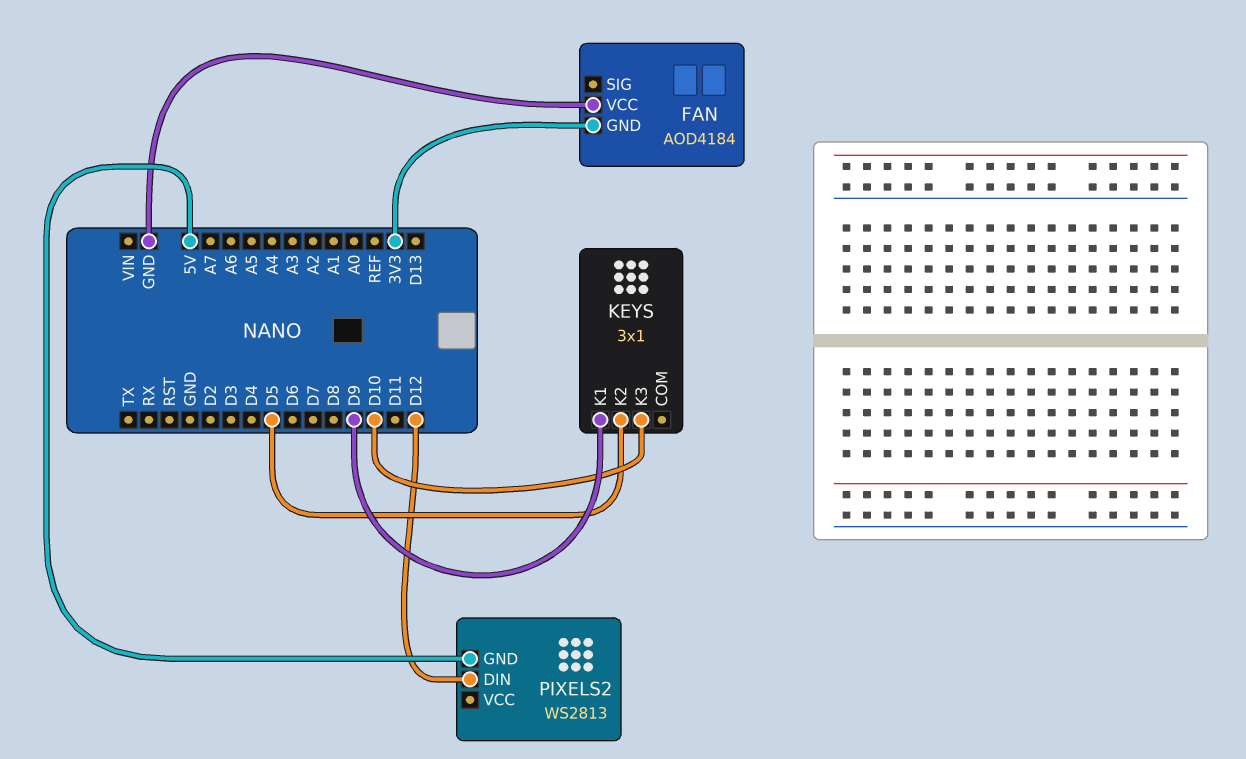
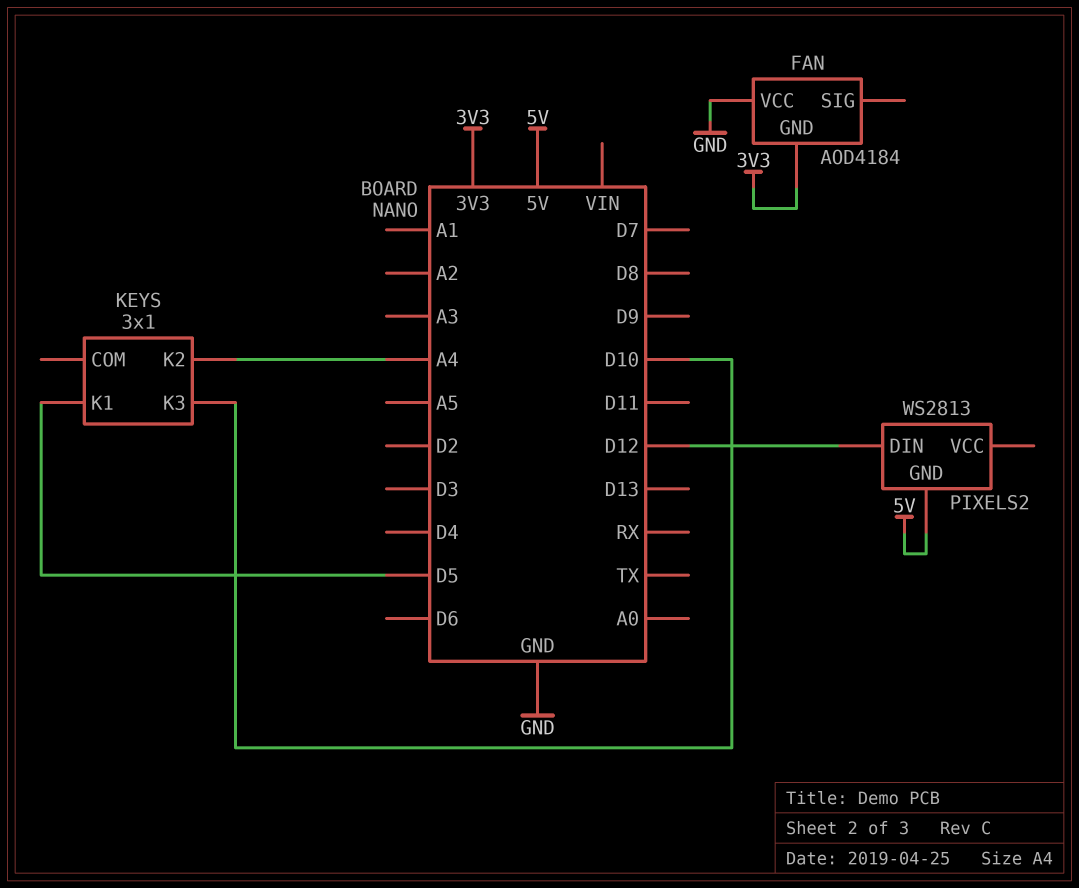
KEYS pin K1: D9 -> D5
KEYS pin K2: D5 -> A4

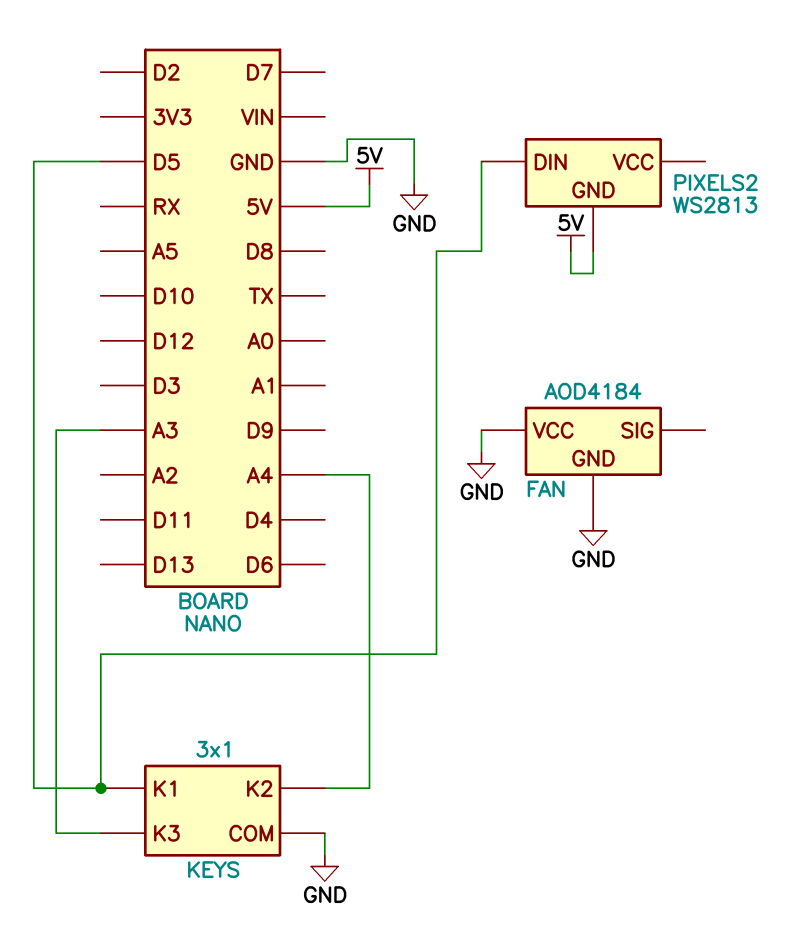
FAN pin GND: 3V3 -> GND
KEYS pin COM: none -> GND
KEYS pin K3: D10 -> A3
PIXELS2 pin DIN: D12 -> D5

